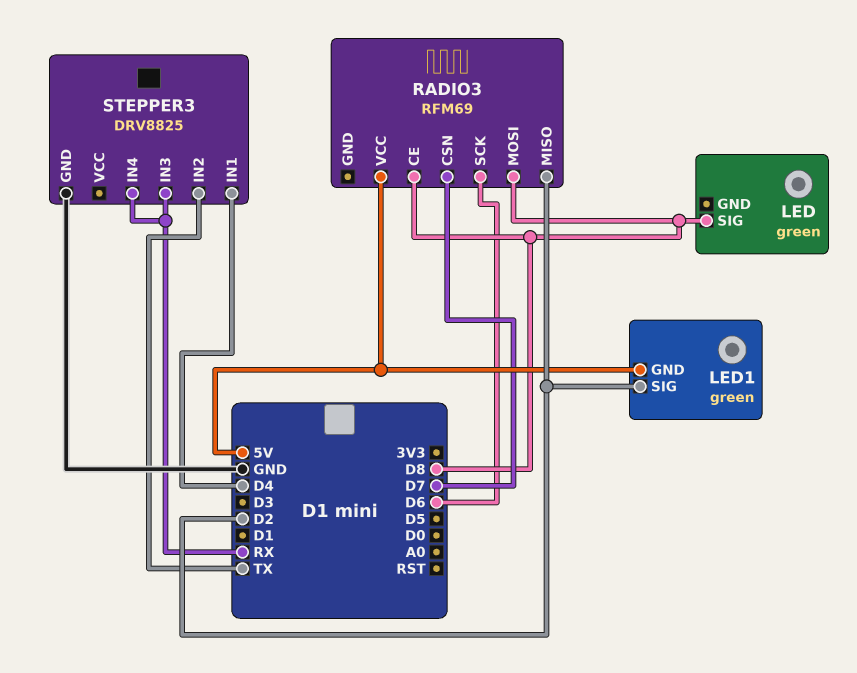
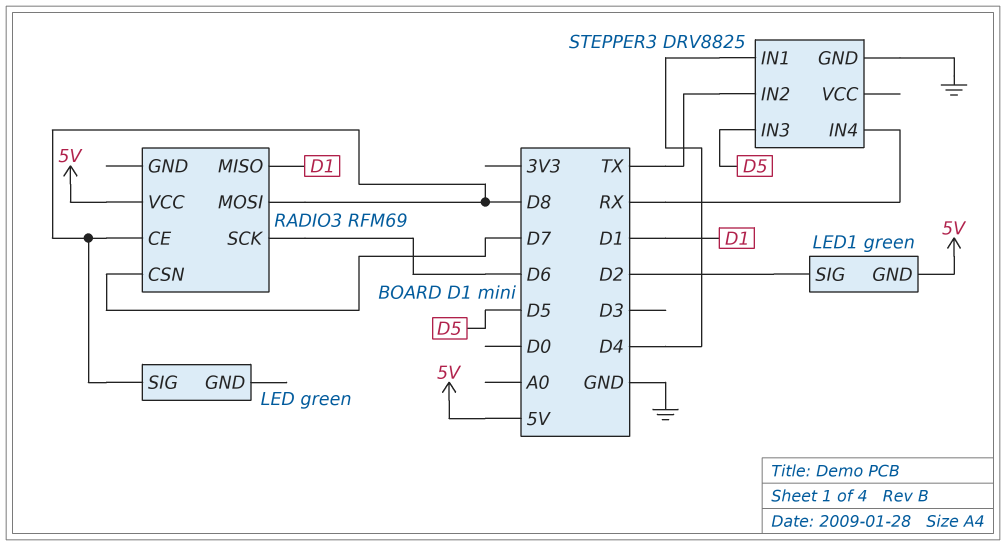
RADIO3 pin MISO: D2 -> D1
STEPPER3 pin IN3: RX -> D5

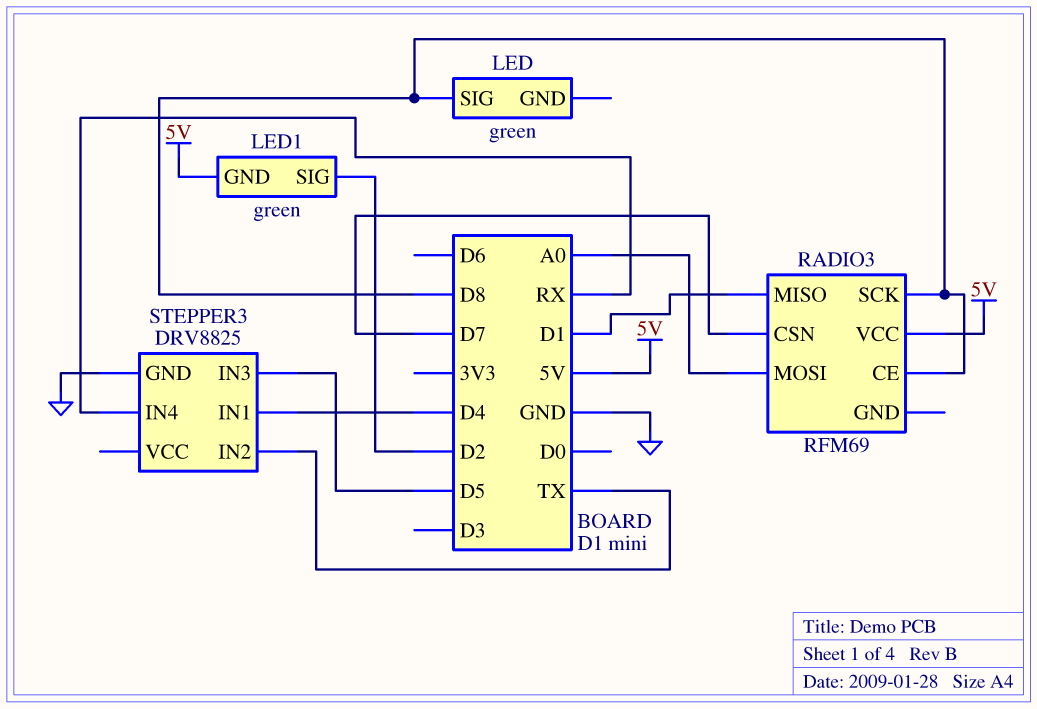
RADIO3 pin MOSI: D8 -> A0
RADIO3 pin SCK: D6 -> D8

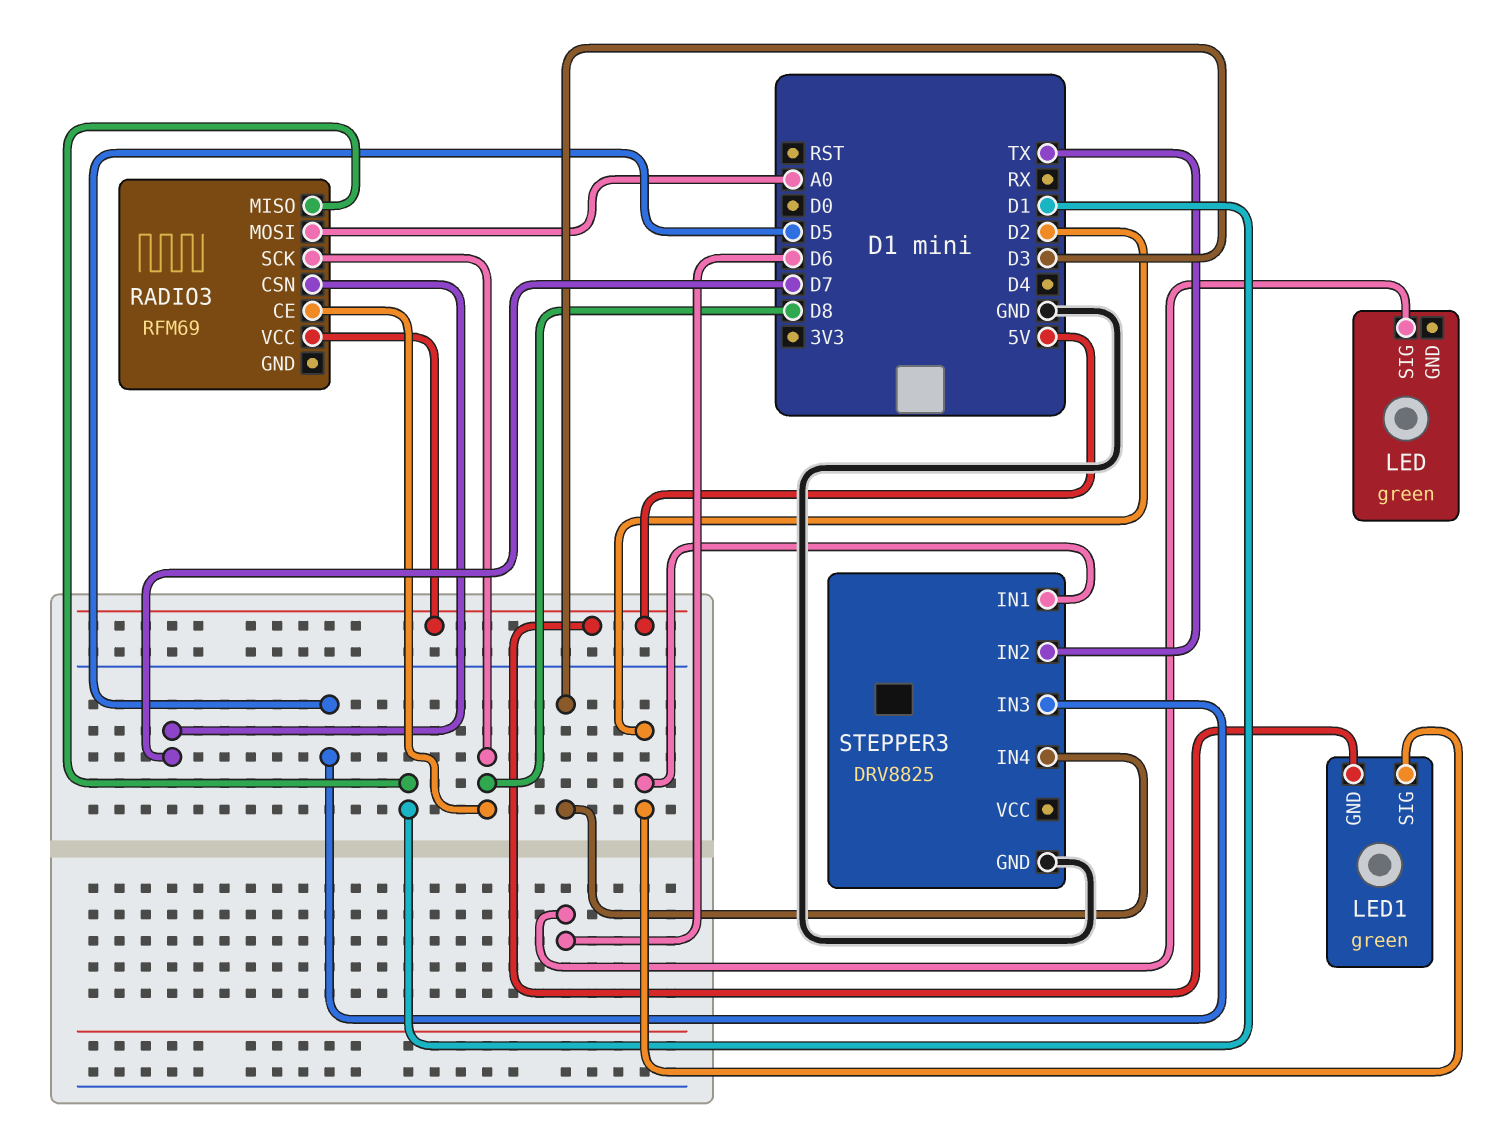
LED pin SIG: D8 -> D6
STEPPER3 pin IN1: D4 -> D2
STEPPER3 pin IN4: RX -> D3

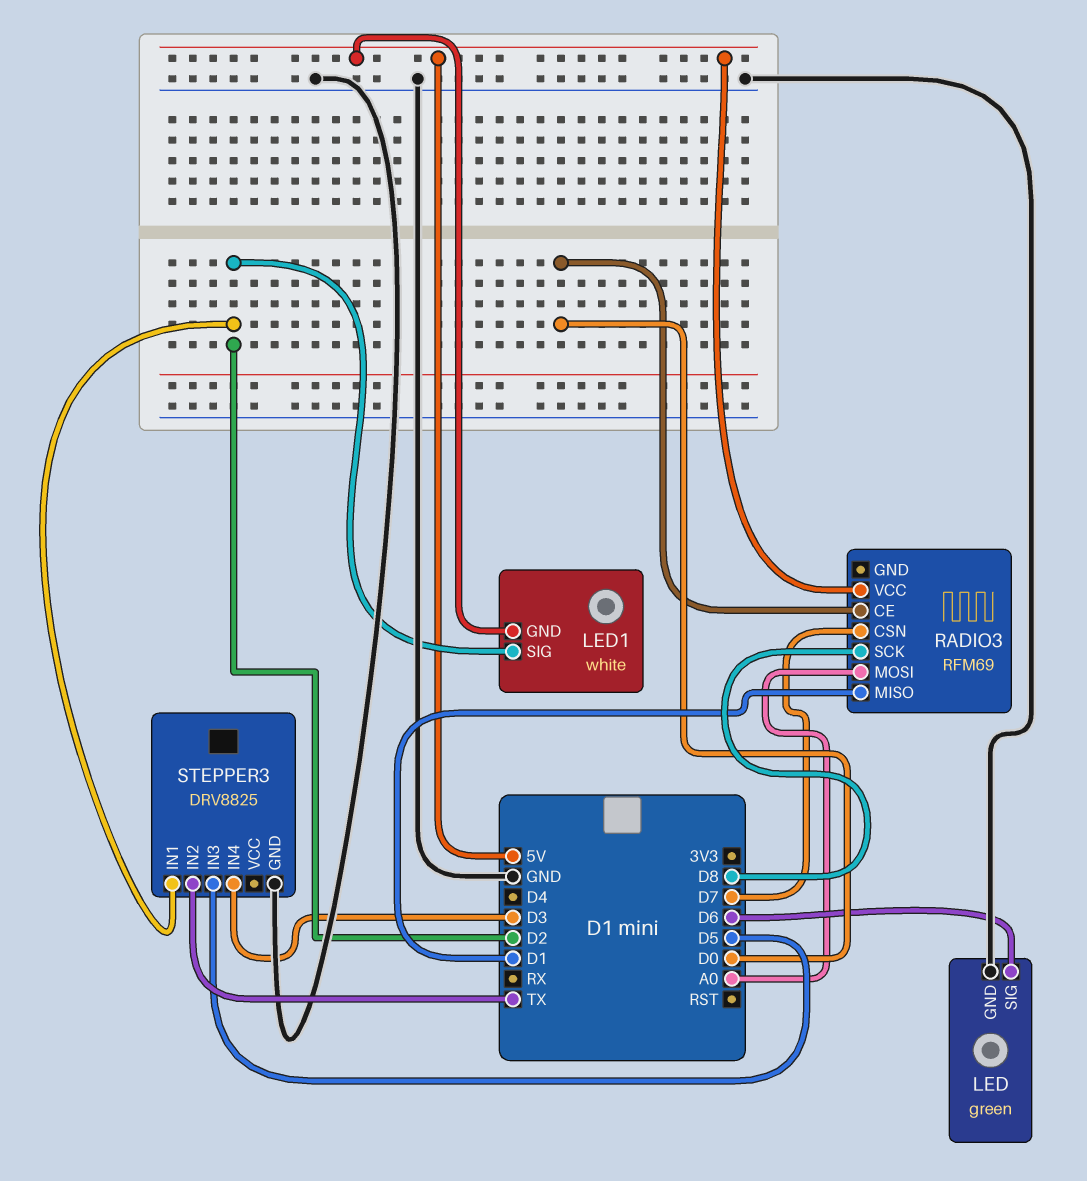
LED pin GND: none -> GND
LED1: green -> white
RADIO3 pin CE: D8 -> D0

